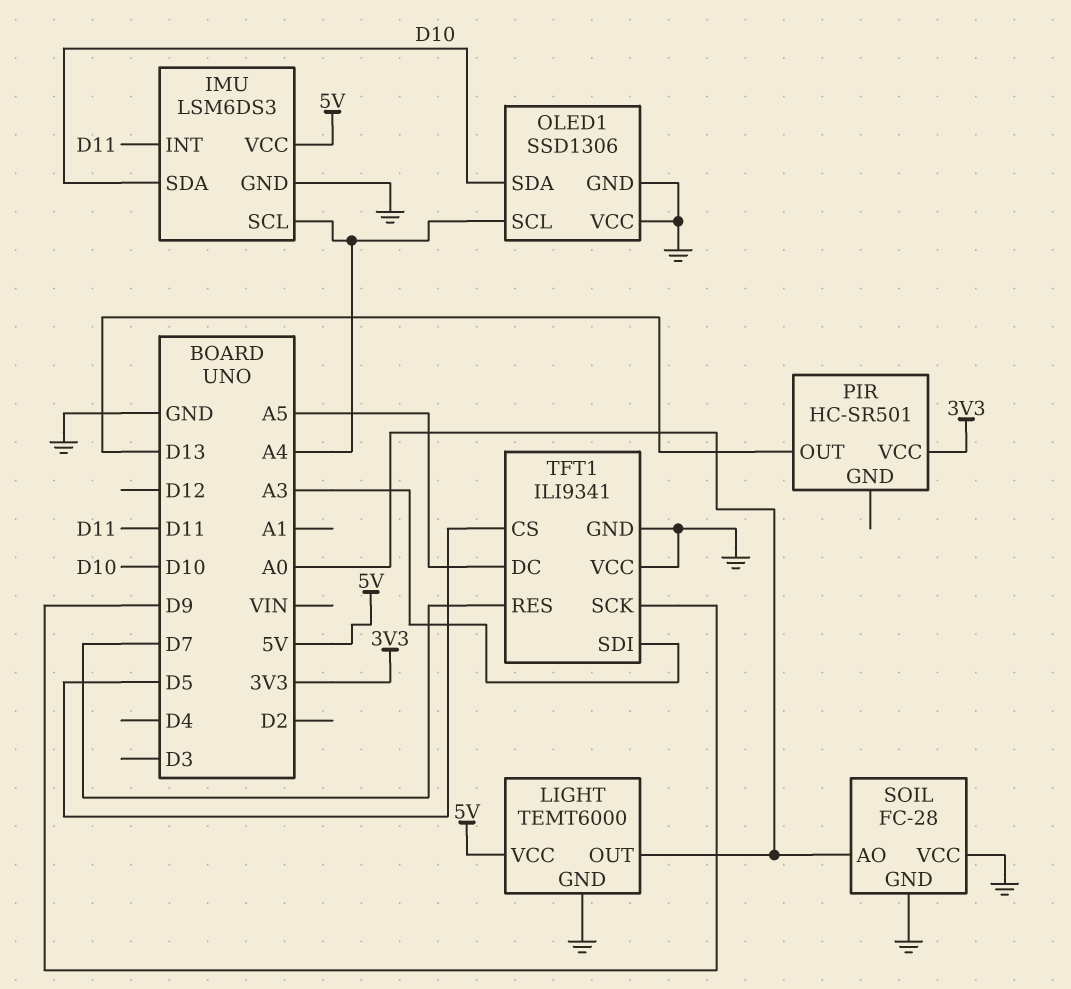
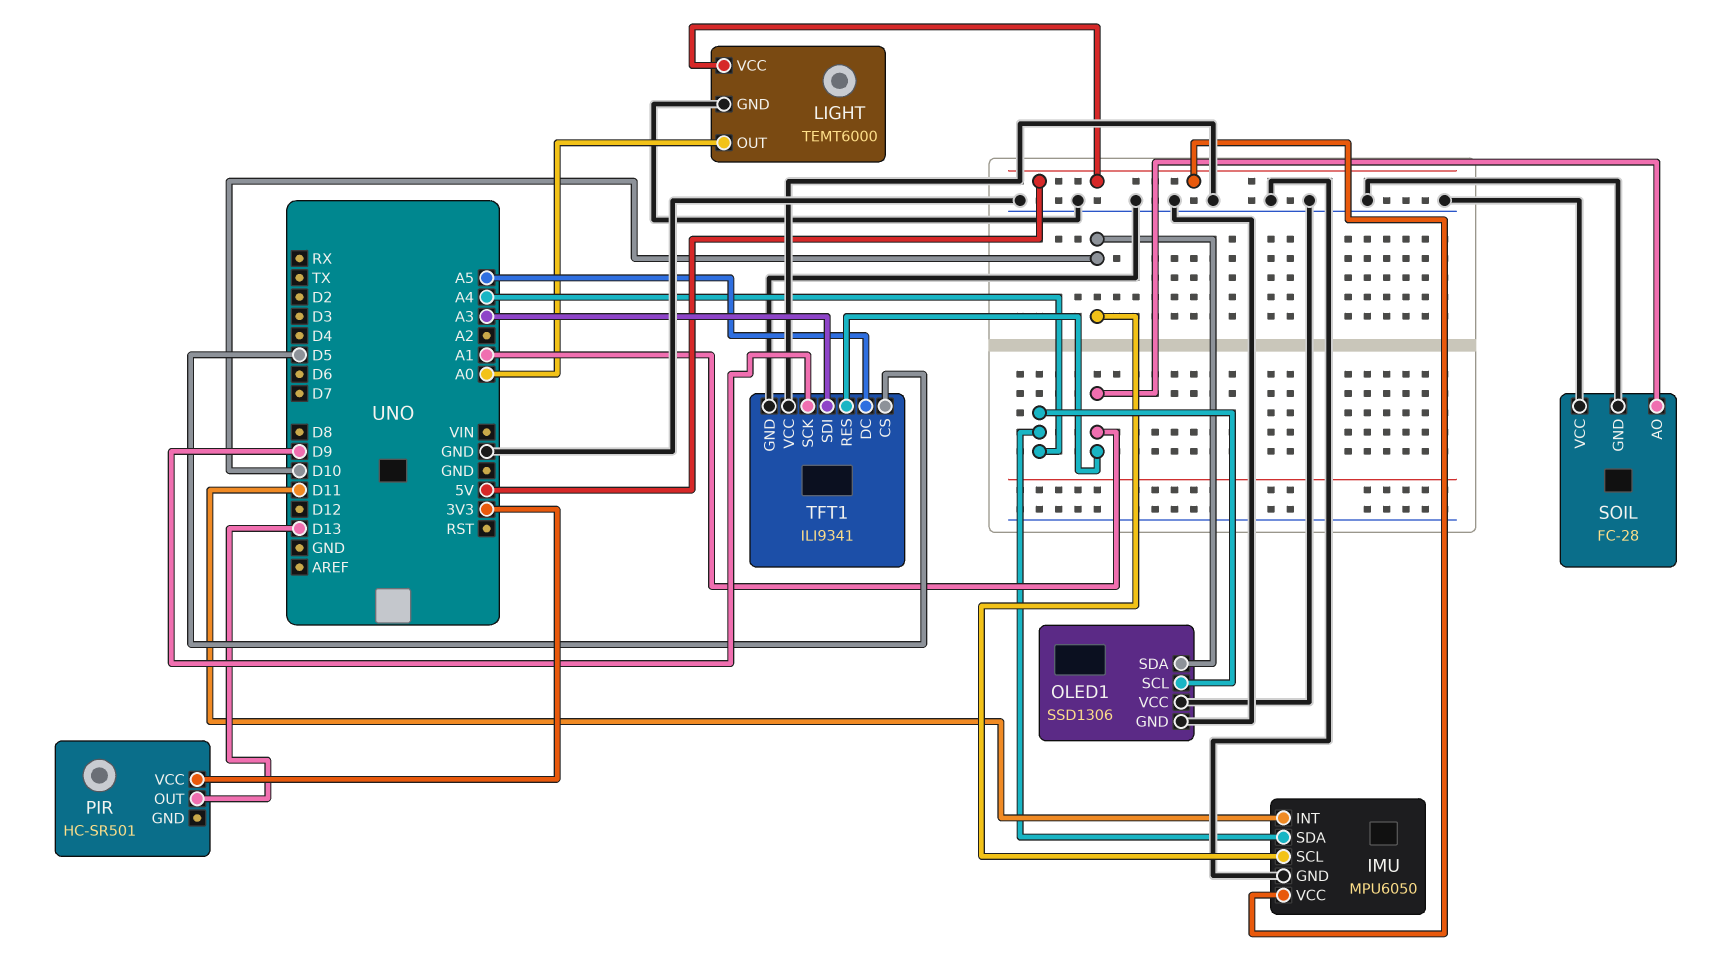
IMU: LSM6DS3 -> MPU6050
IMU pin SCL: A4 -> D10
IMU pin SDA: D10 -> A4
SOIL pin AO: A0 -> A1
TFT1 pin RES: D7 -> A1

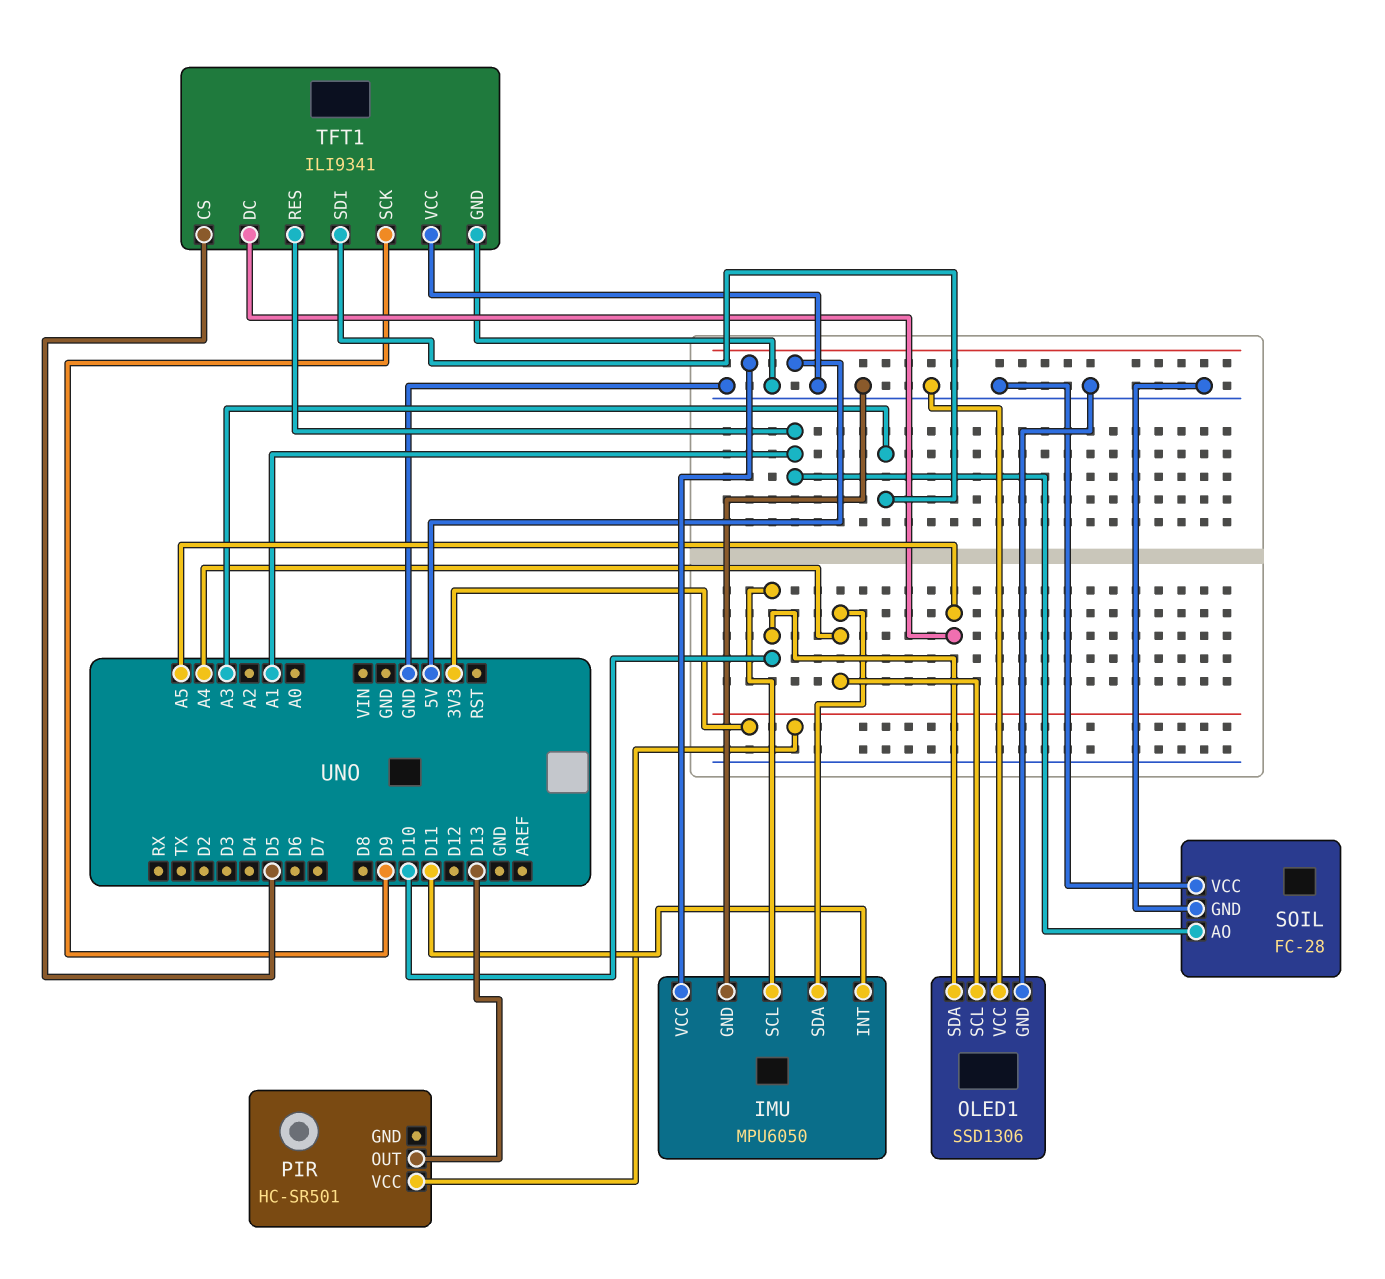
LIGHT: TEMT6000 -> none
LIGHT pin GND: GND -> none
LIGHT pin OUT: A0 -> none
LIGHT pin VCC: 5V -> none

